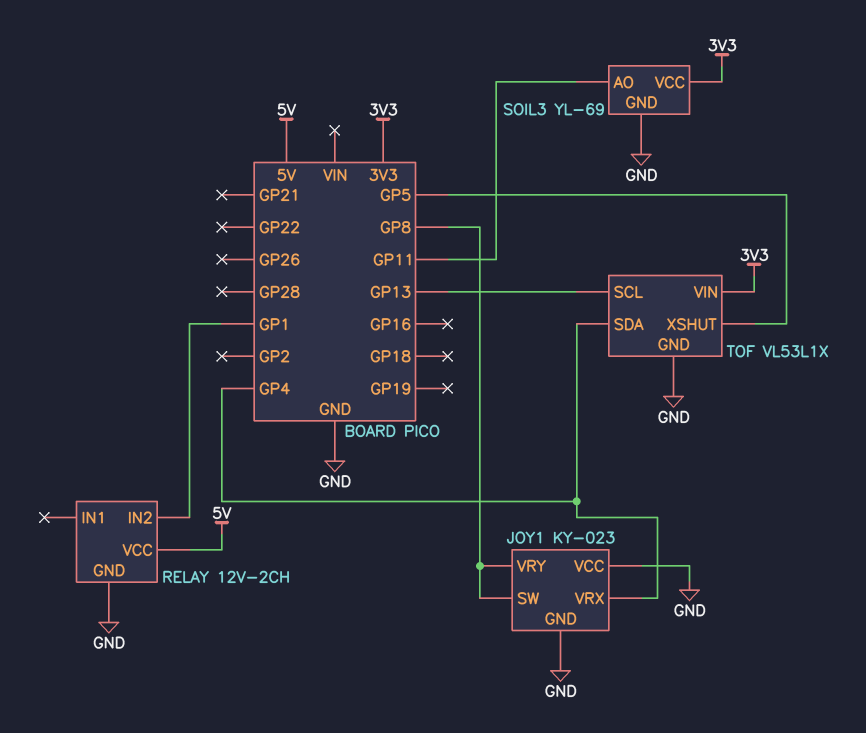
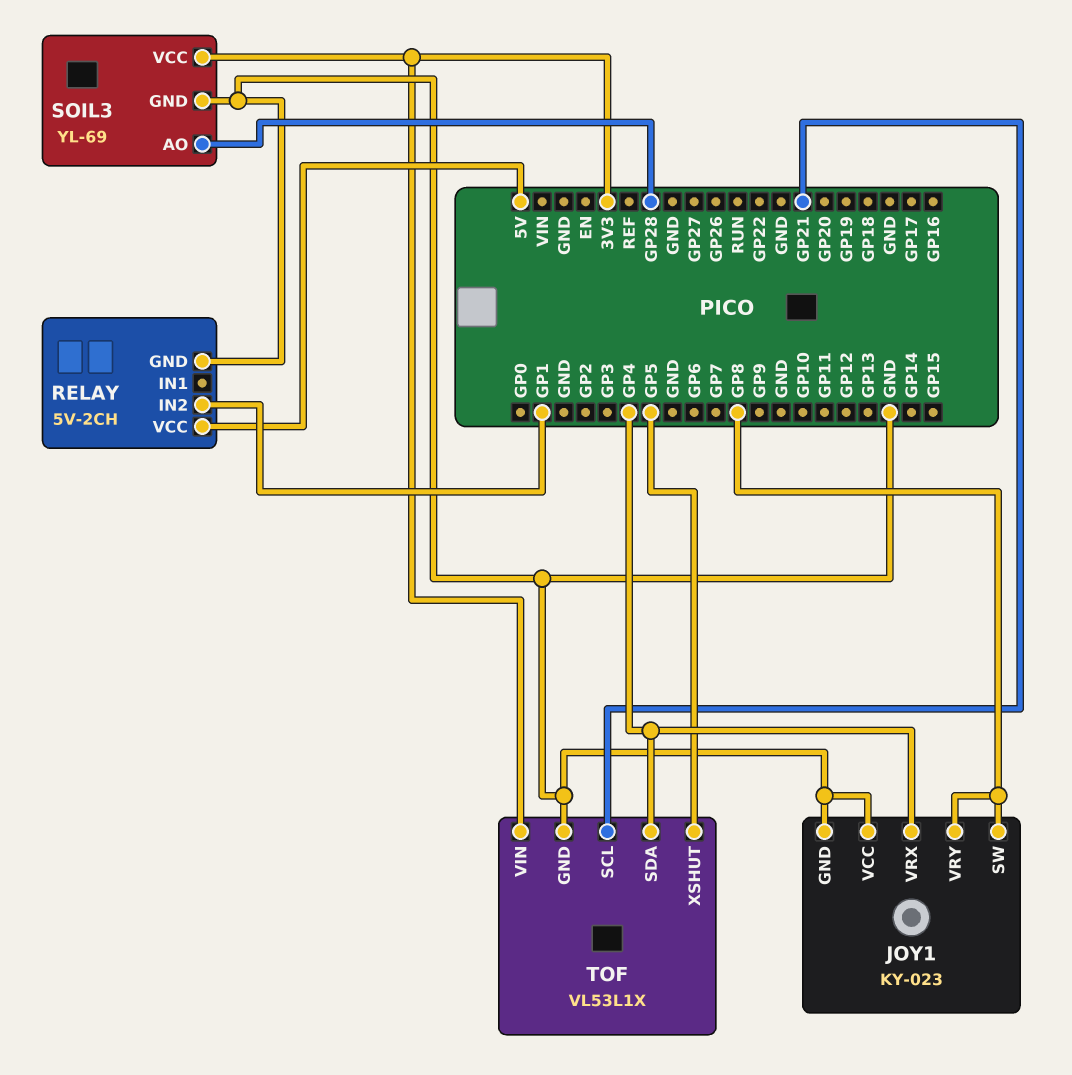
RELAY: 12V-2CH -> 5V-2CH
SOIL3 pin AO: GP11 -> GP28
TOF pin SCL: GP13 -> GP21

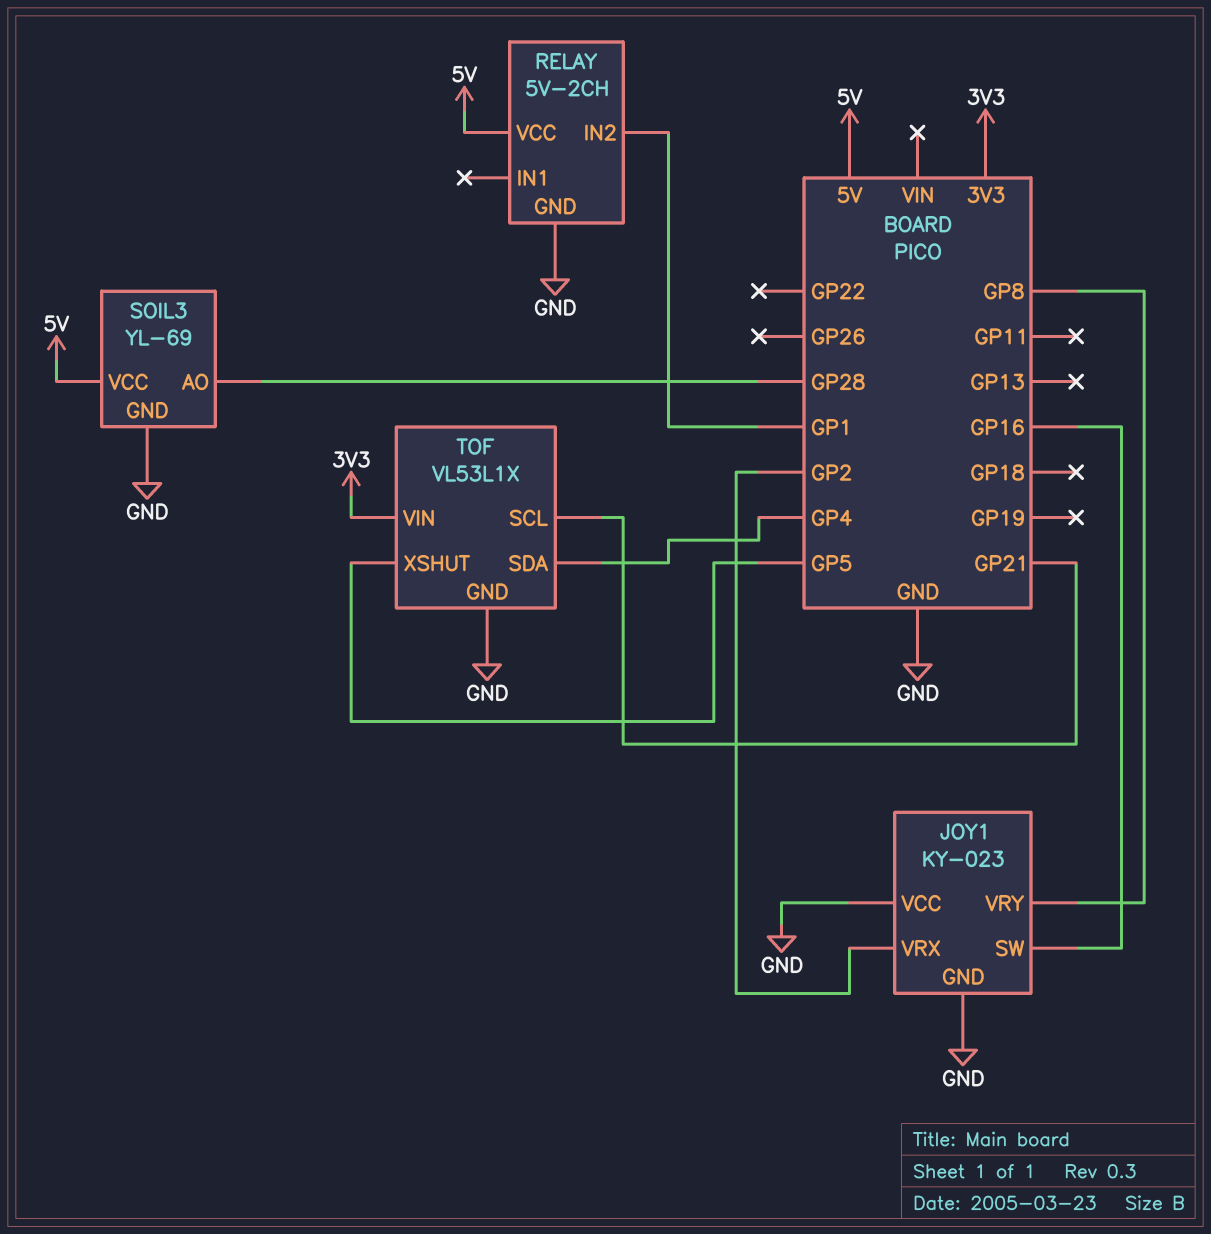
JOY1 pin SW: GP8 -> GP16
JOY1 pin VRX: GP4 -> GP2
SOIL3 pin VCC: 3V3 -> 5V

